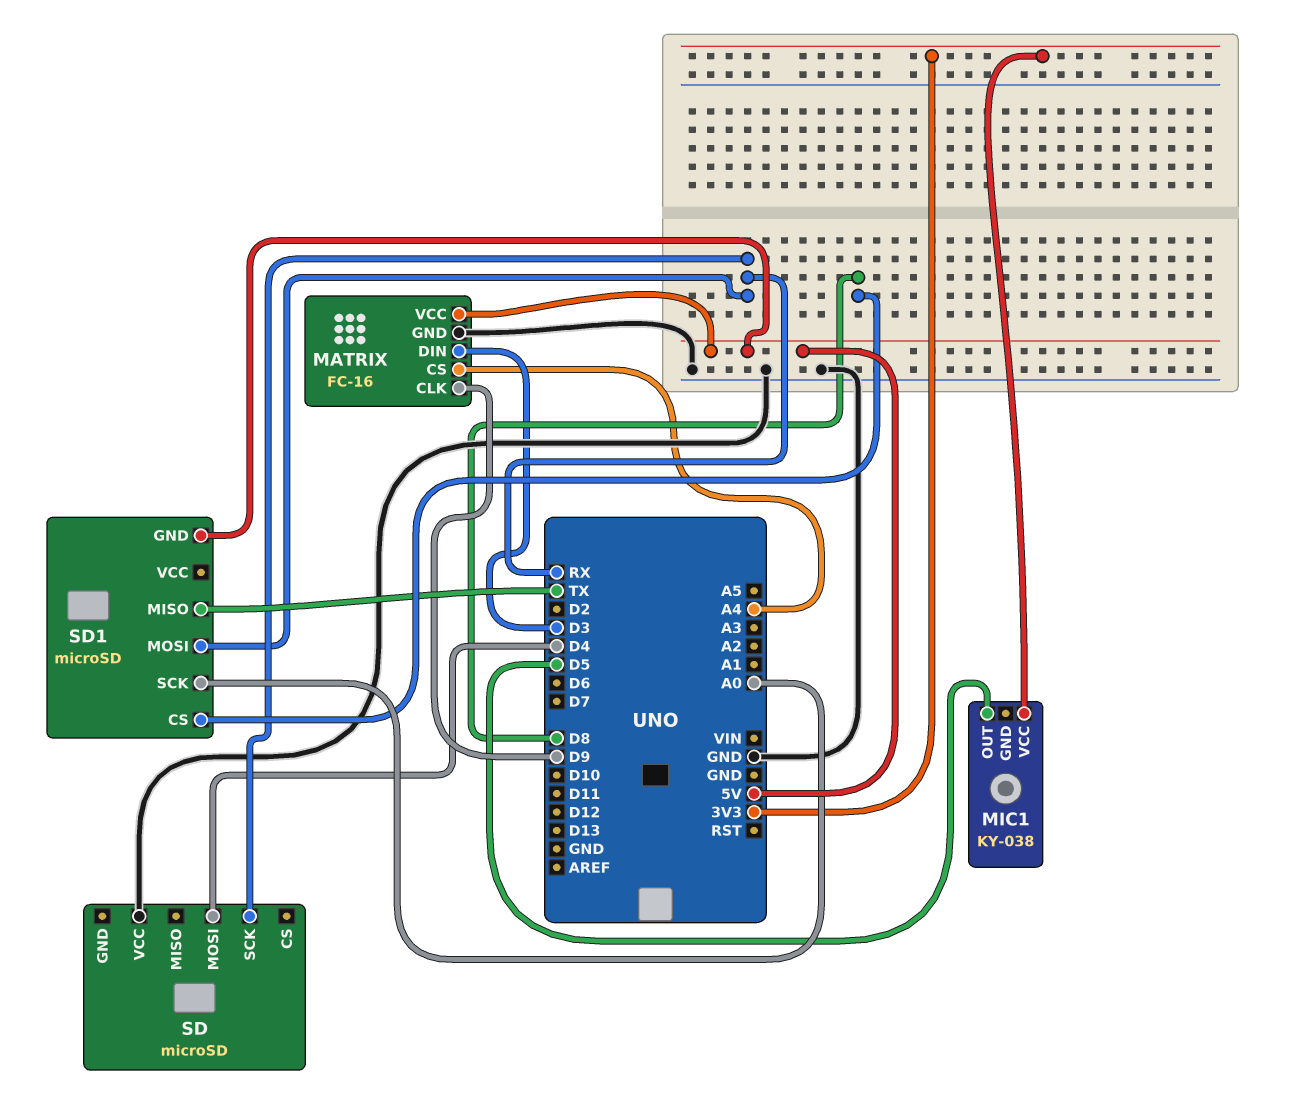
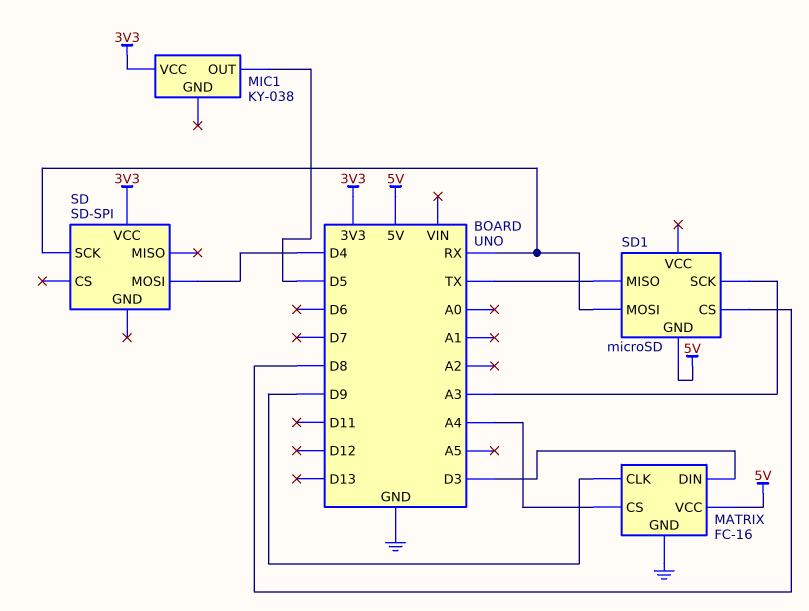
SD: microSD -> SD-SPI
SD pin VCC: GND -> 3V3
SD1 pin SCK: A0 -> A3

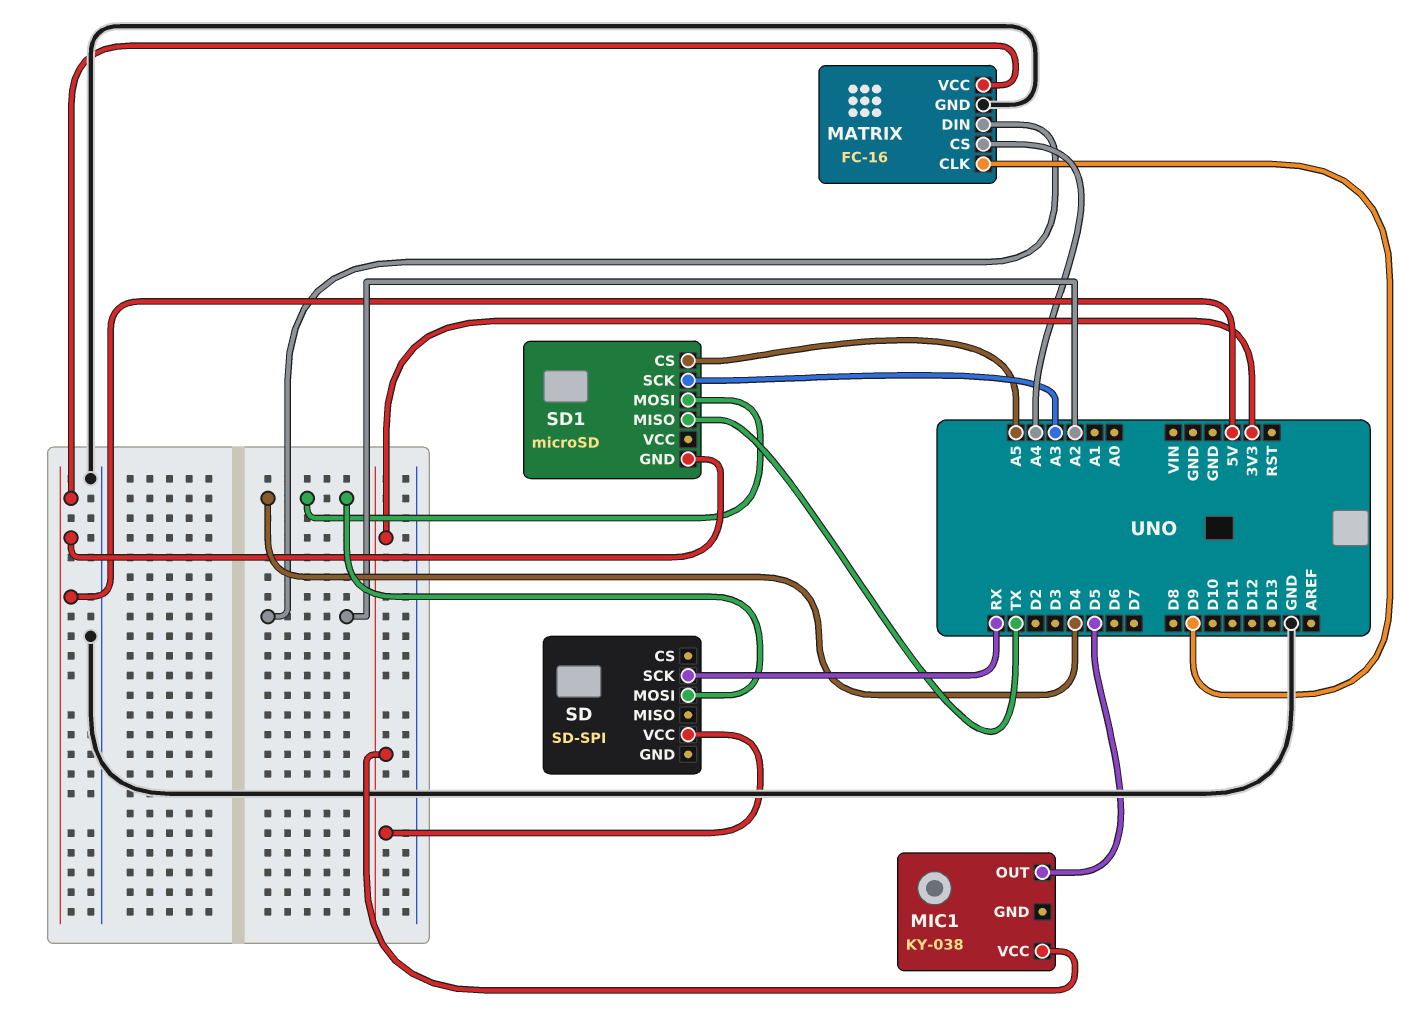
MATRIX pin DIN: D3 -> A2
SD1 pin CS: D8 -> A5
SD1 pin MOSI: RX -> D4

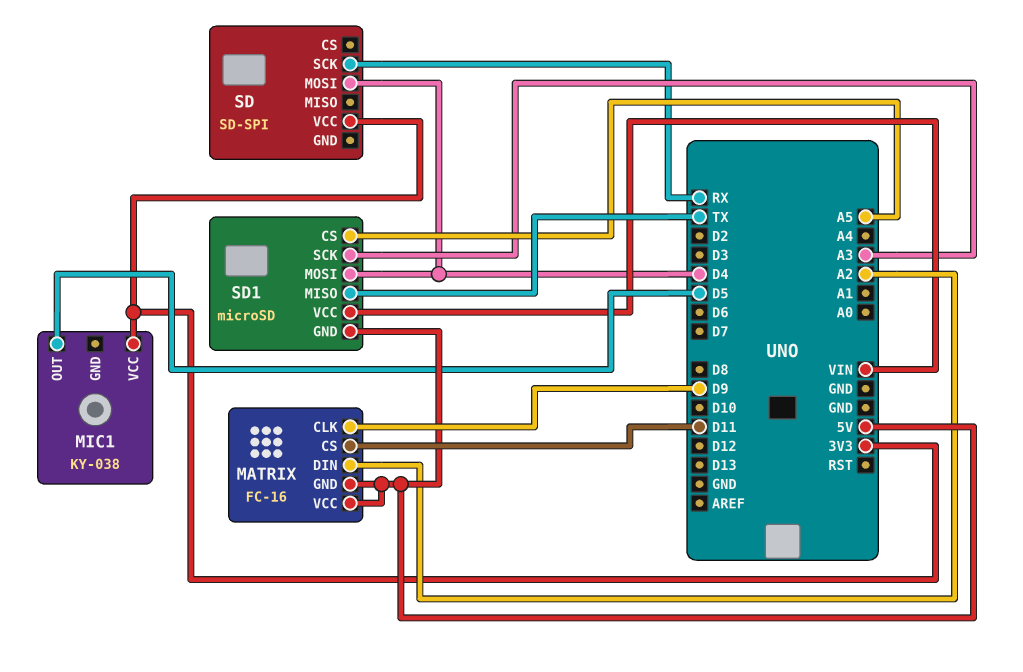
MATRIX pin CS: A4 -> D11
MATRIX pin GND: GND -> 5V
SD1 pin VCC: none -> VIN

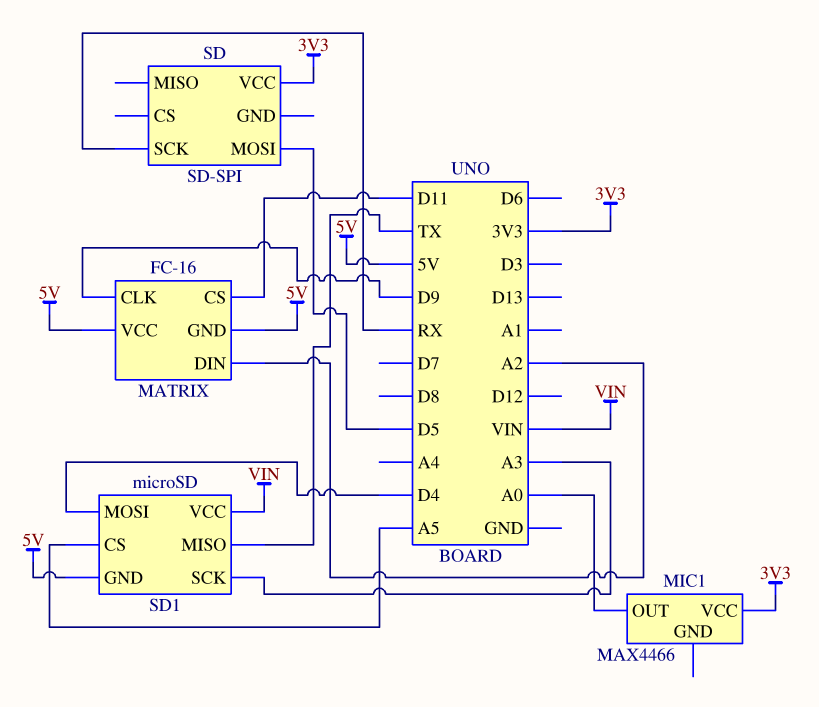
MIC1: KY-038 -> MAX4466
MIC1 pin OUT: D5 -> A0
SD pin MOSI: D4 -> D5

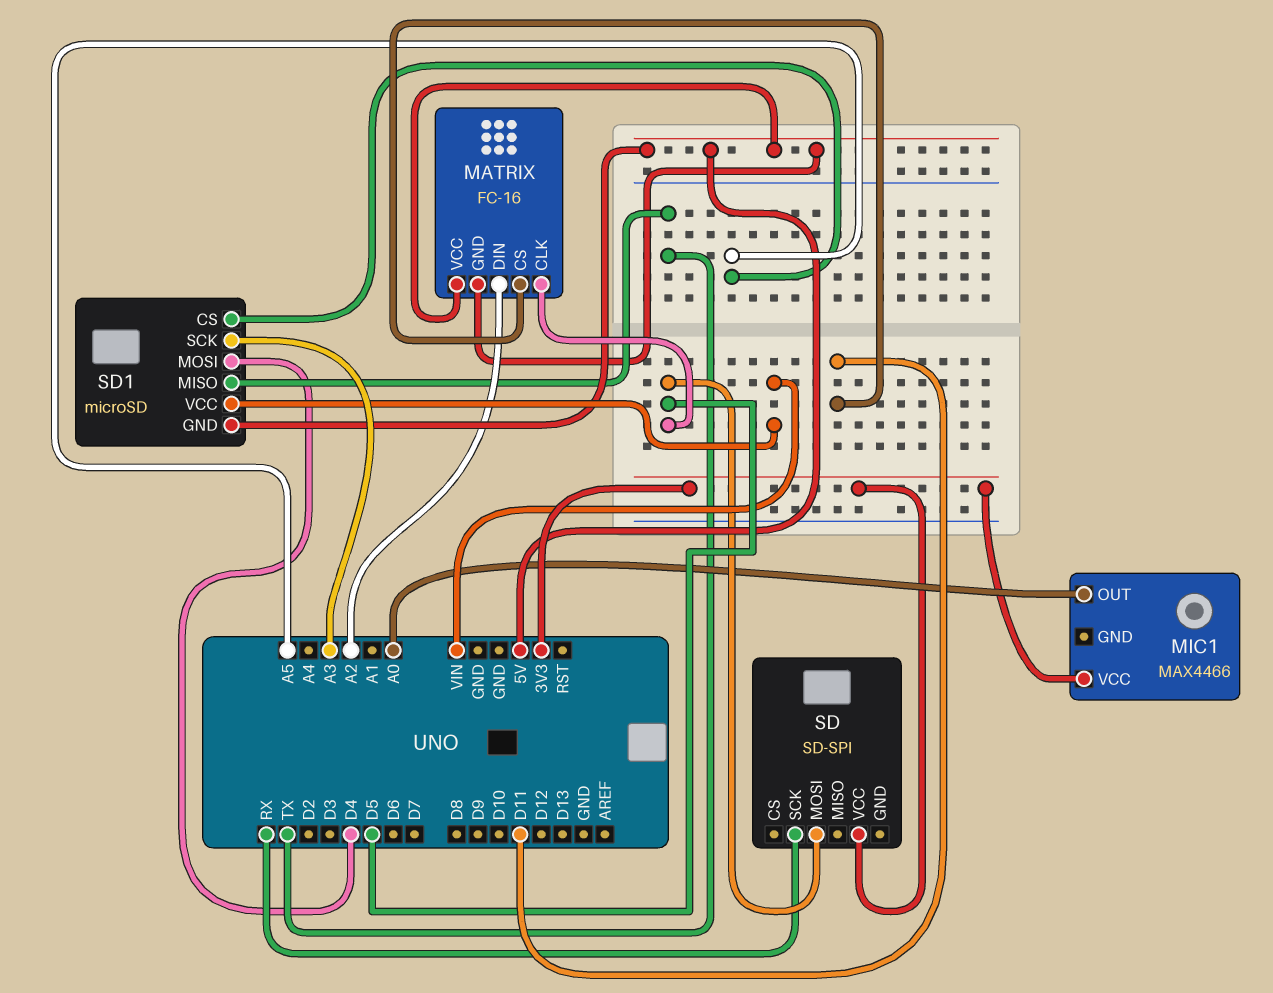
MATRIX pin CLK: D9 -> D5

